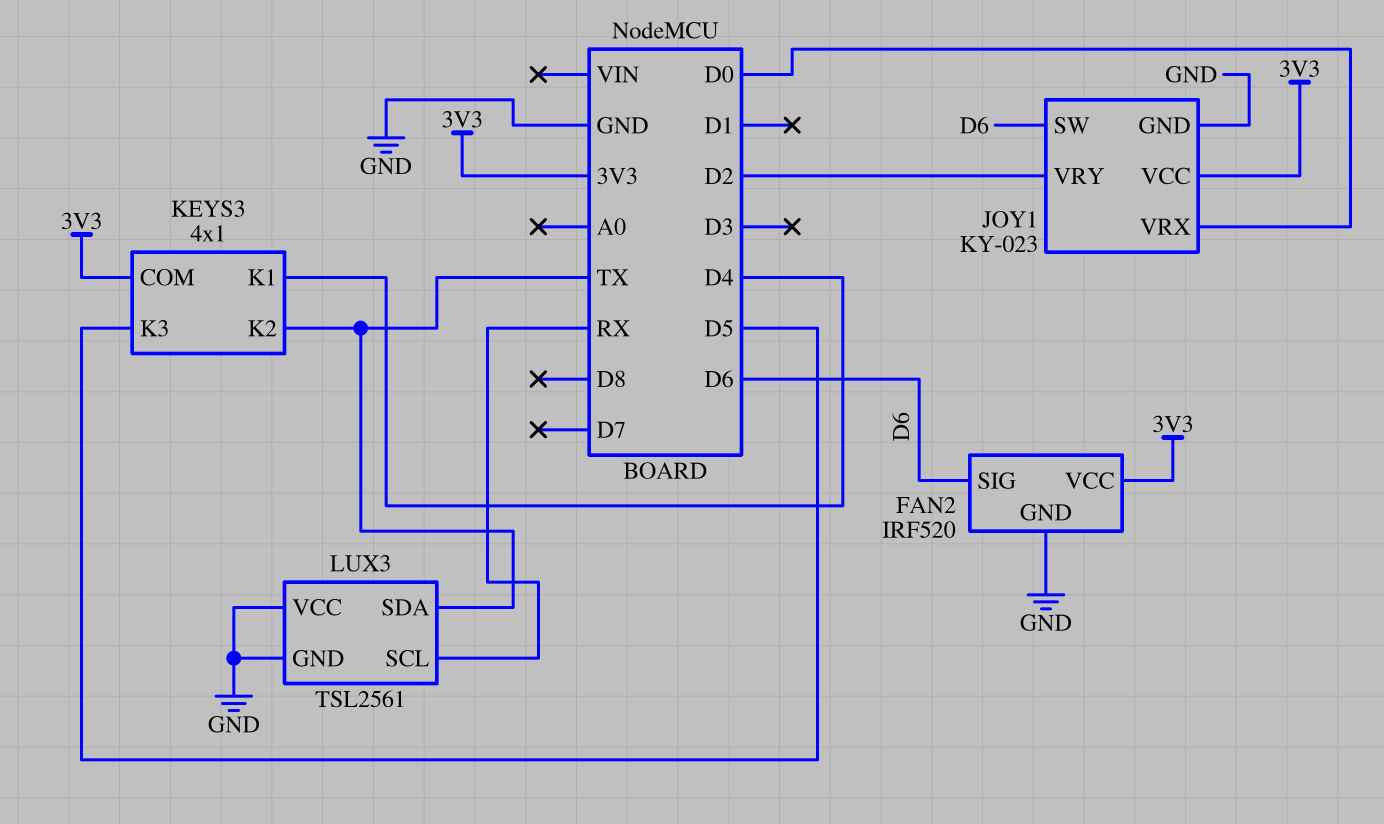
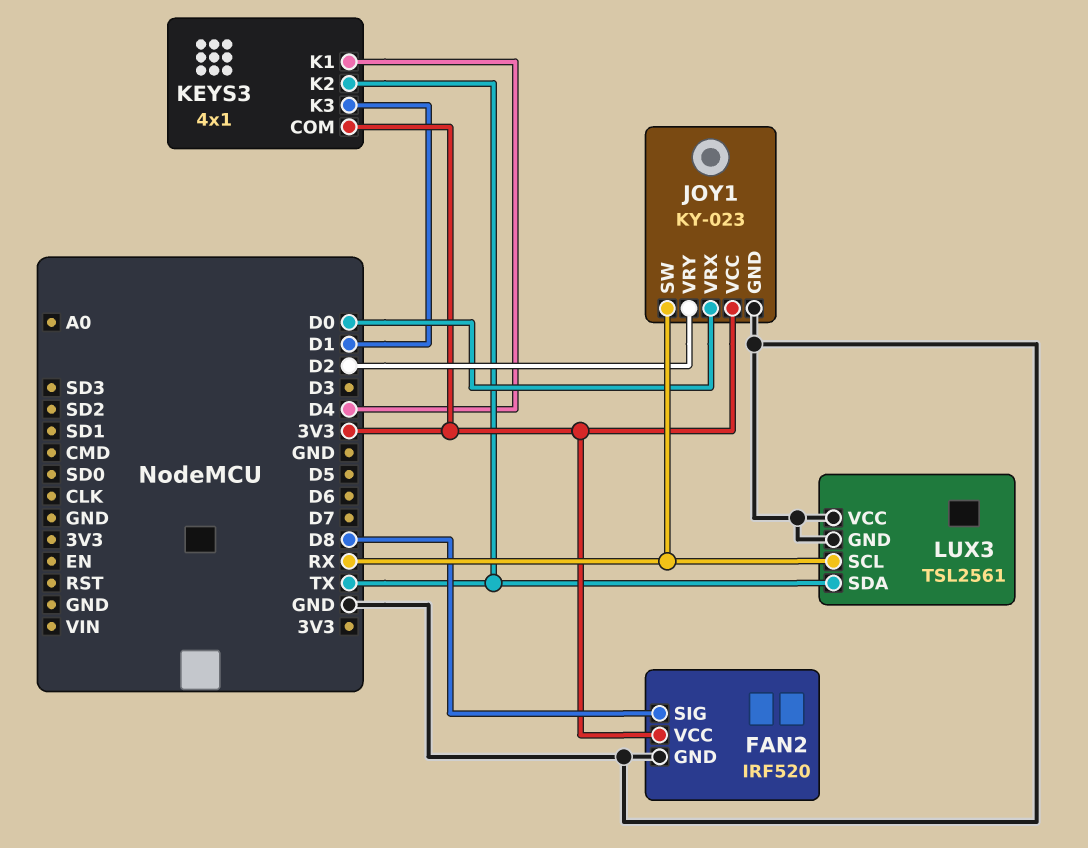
FAN2 pin SIG: D6 -> D8
JOY1 pin SW: D6 -> RX
KEYS3 pin K3: D5 -> D1

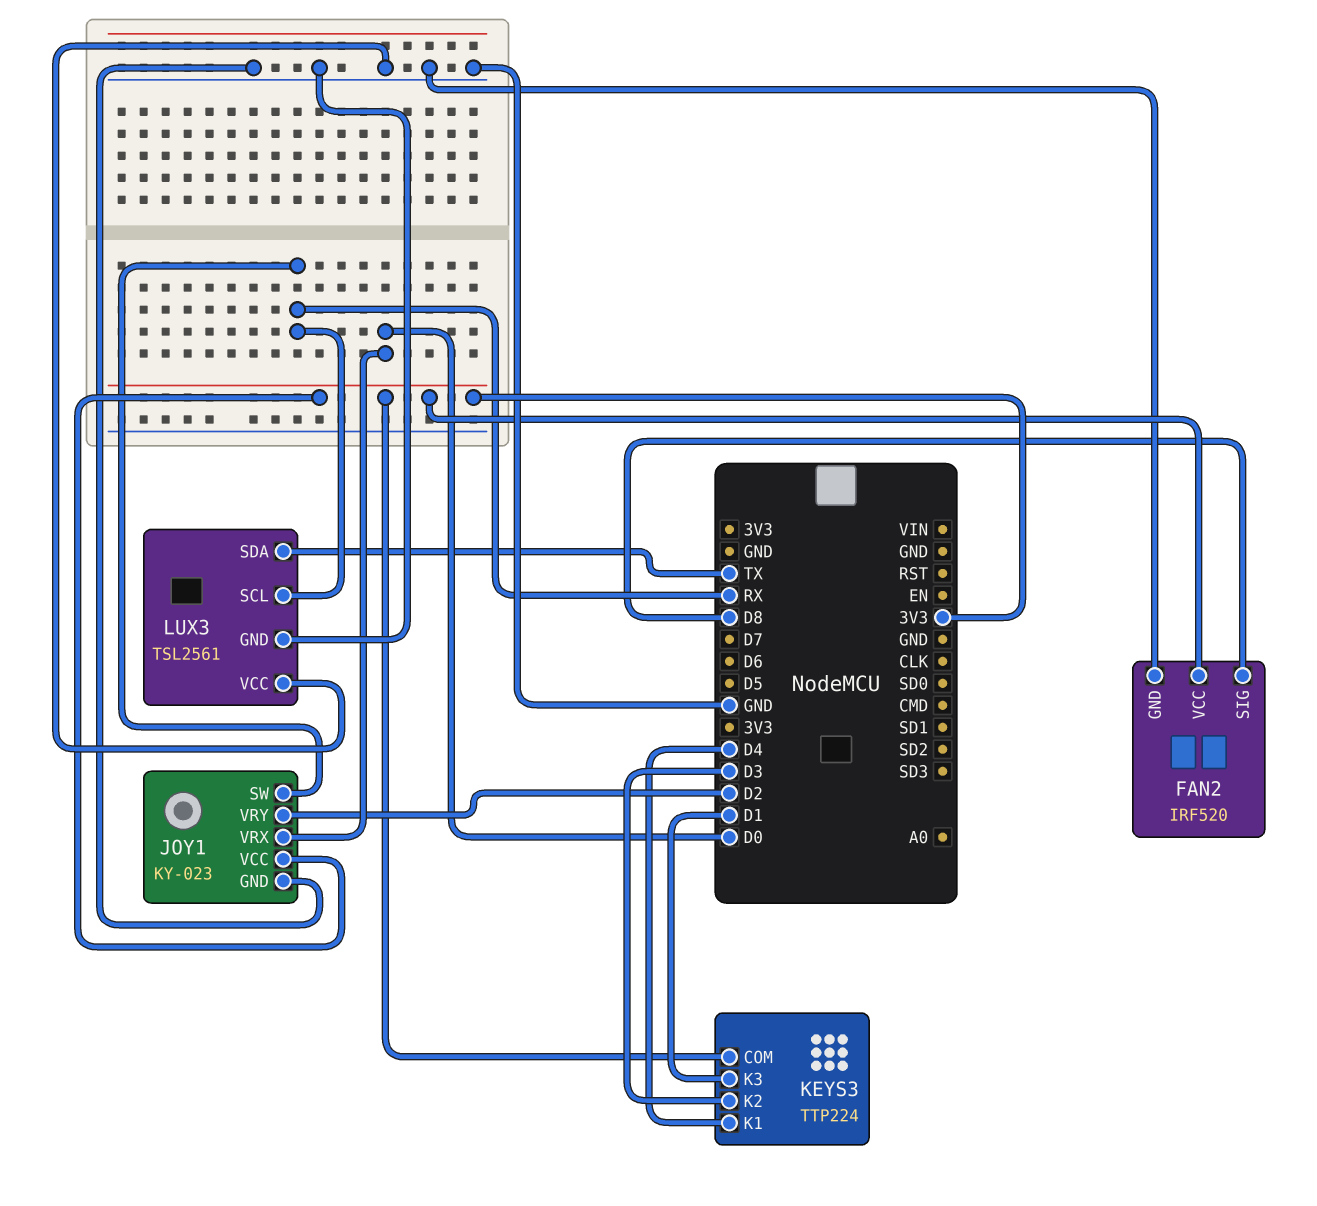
KEYS3: 4x1 -> TTP224
KEYS3 pin K2: TX -> D3

